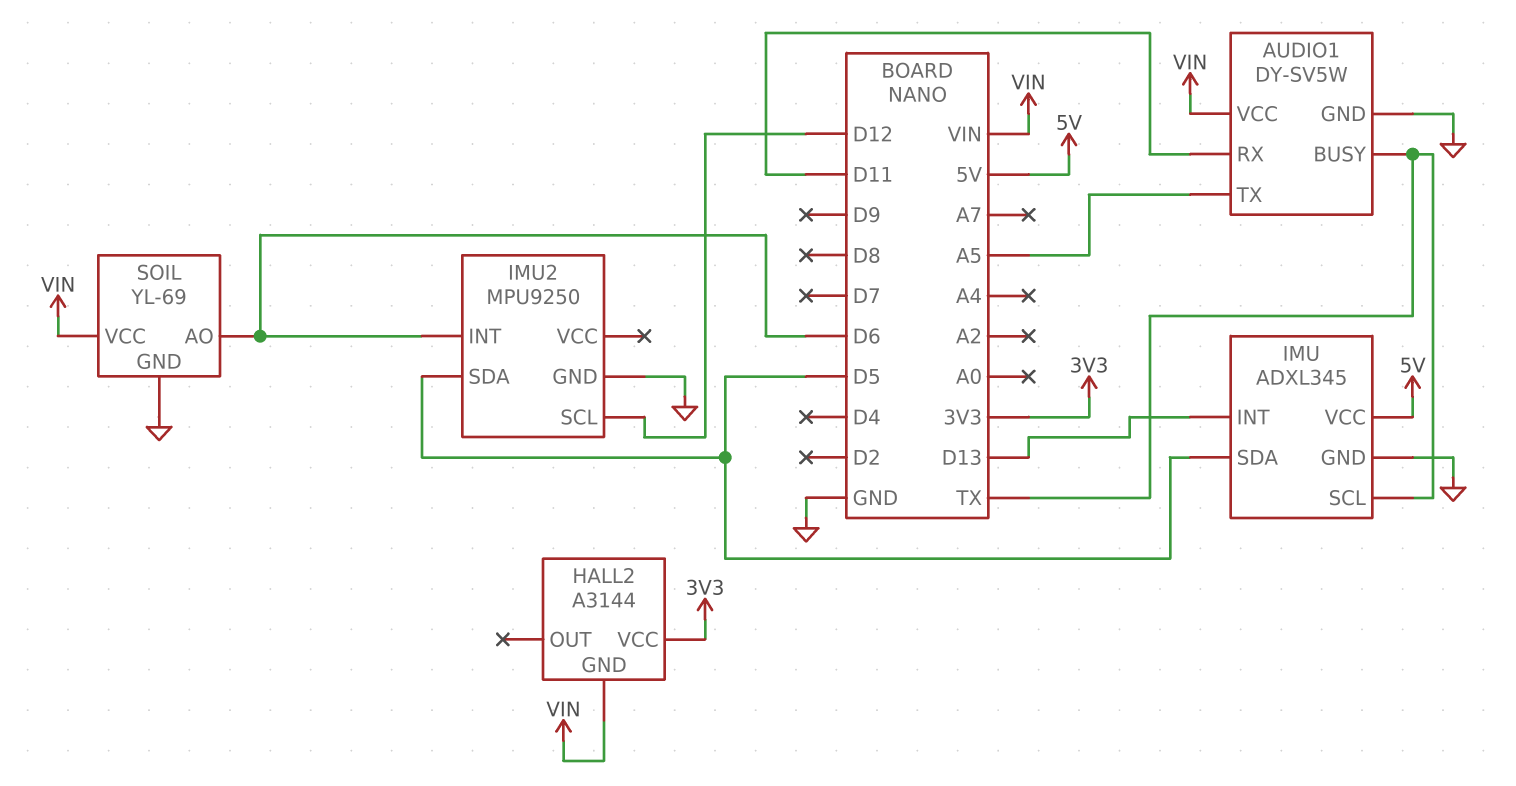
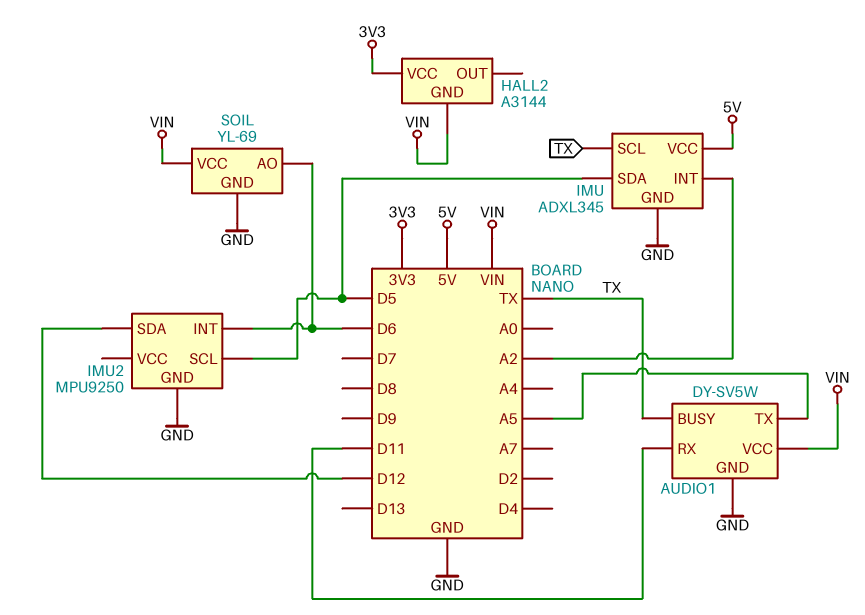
IMU pin INT: D13 -> A2
IMU2 pin SCL: D12 -> D5
IMU2 pin SDA: D5 -> D12

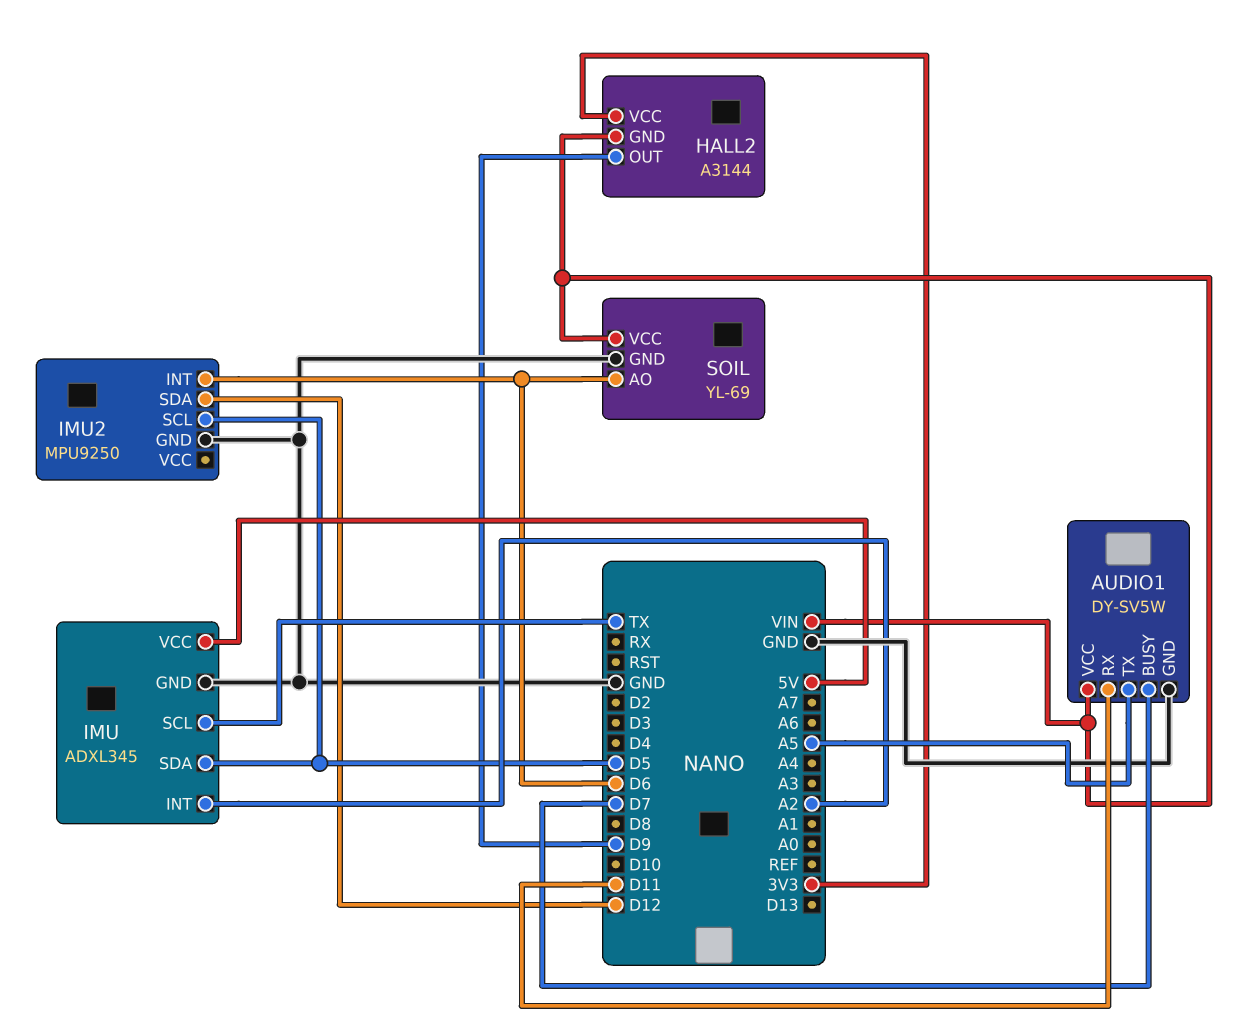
AUDIO1 pin BUSY: TX -> D7
HALL2 pin OUT: none -> D9

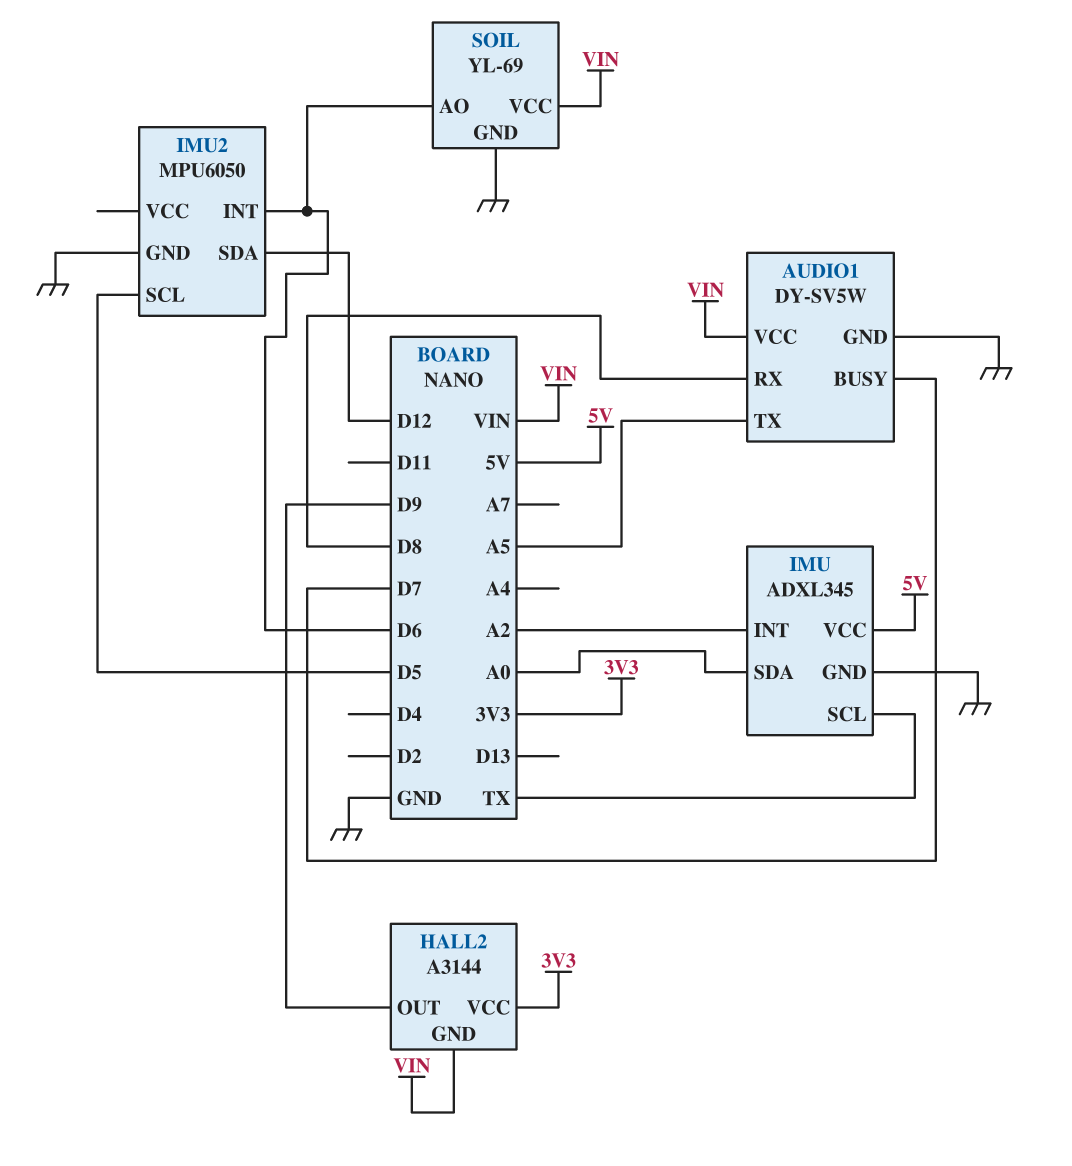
AUDIO1 pin RX: D11 -> D8
IMU pin SDA: D5 -> A0
IMU2: MPU9250 -> MPU6050

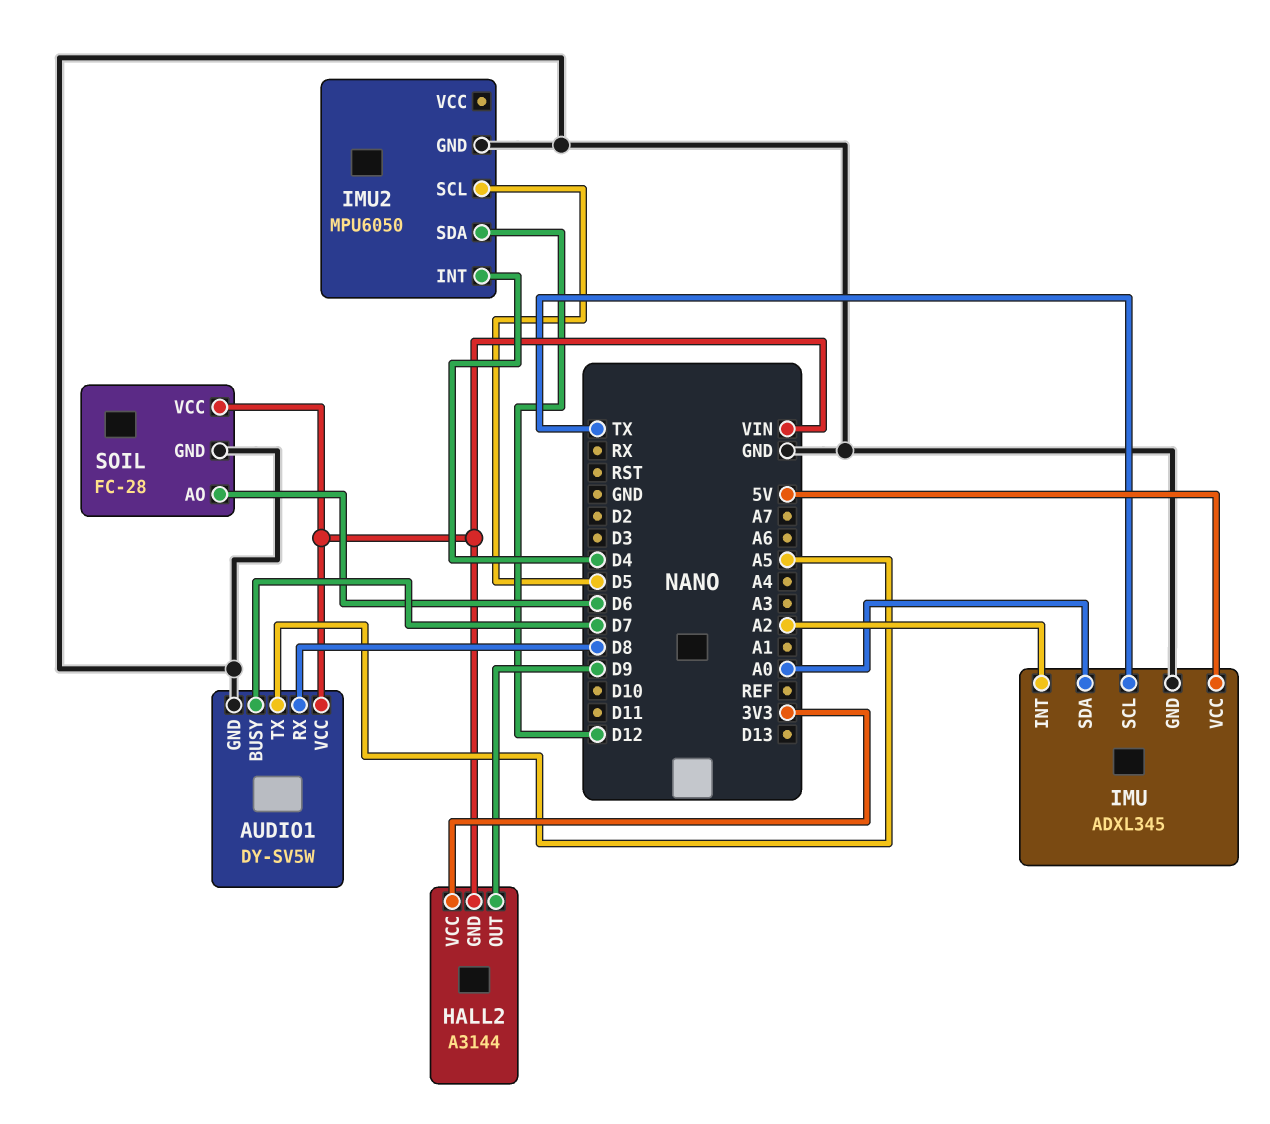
IMU2 pin INT: D6 -> D4
SOIL: YL-69 -> FC-28

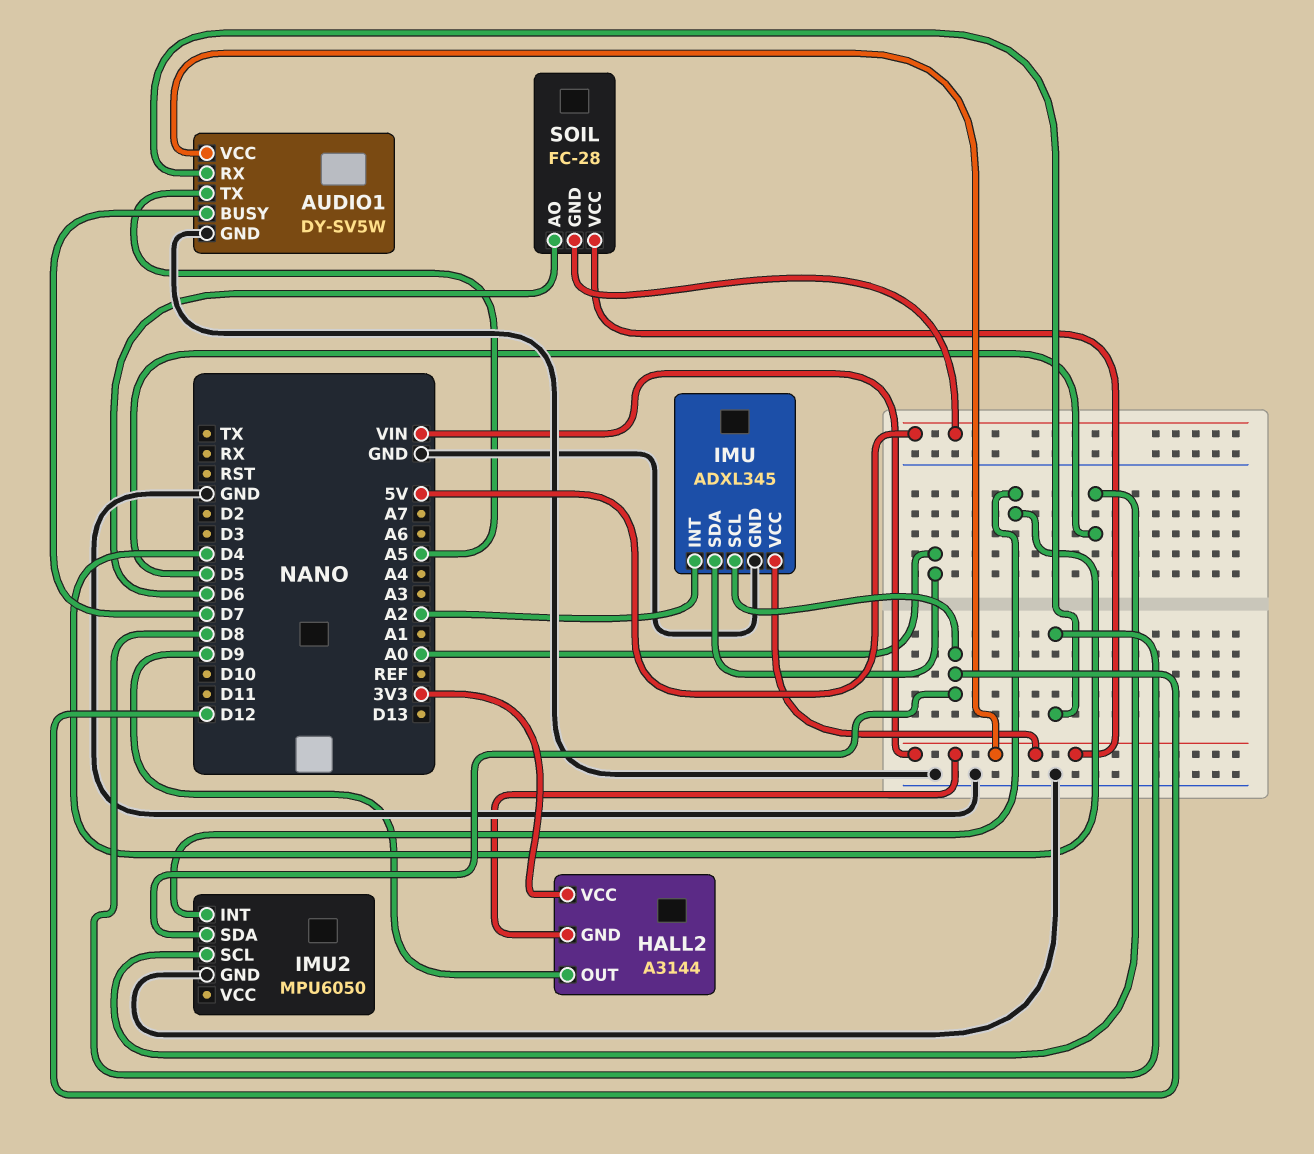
IMU pin SCL: TX -> D12
IMU pin VCC: 5V -> VIN
SOIL pin GND: GND -> 5V

